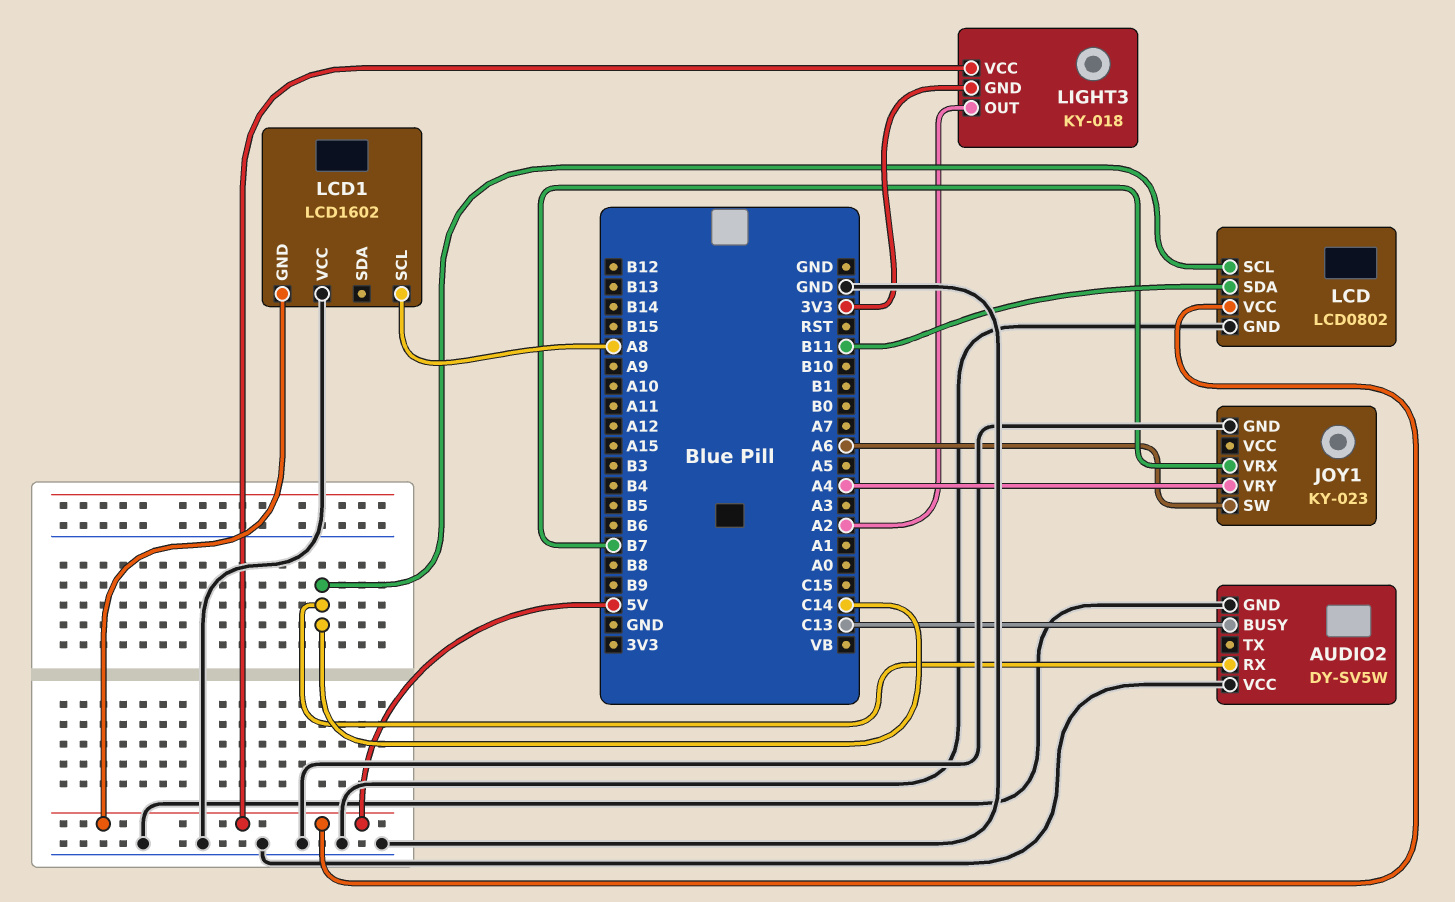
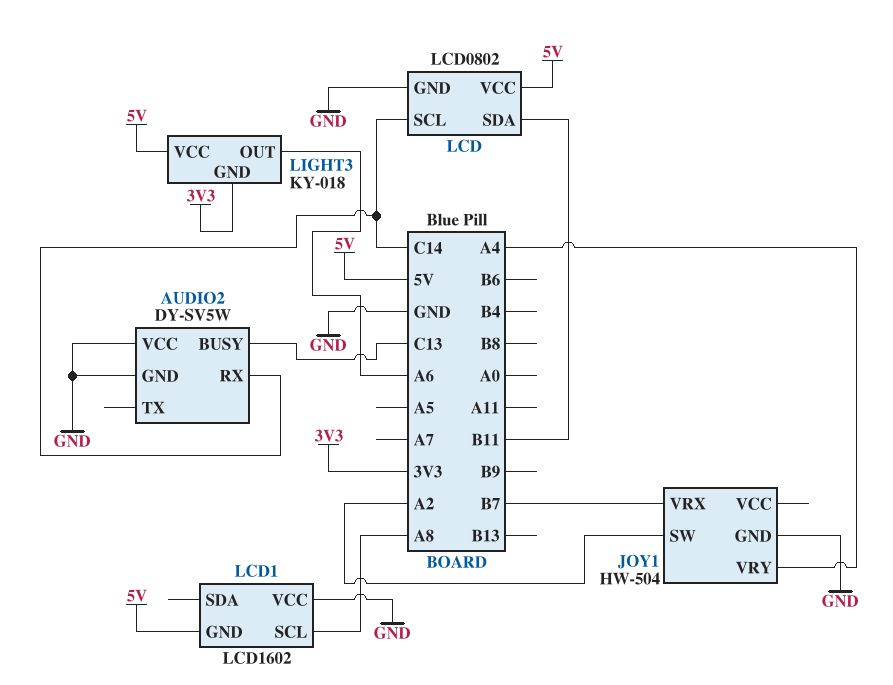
JOY1: KY-023 -> HW-504
JOY1 pin SW: A6 -> A2
LIGHT3 pin OUT: A2 -> A6

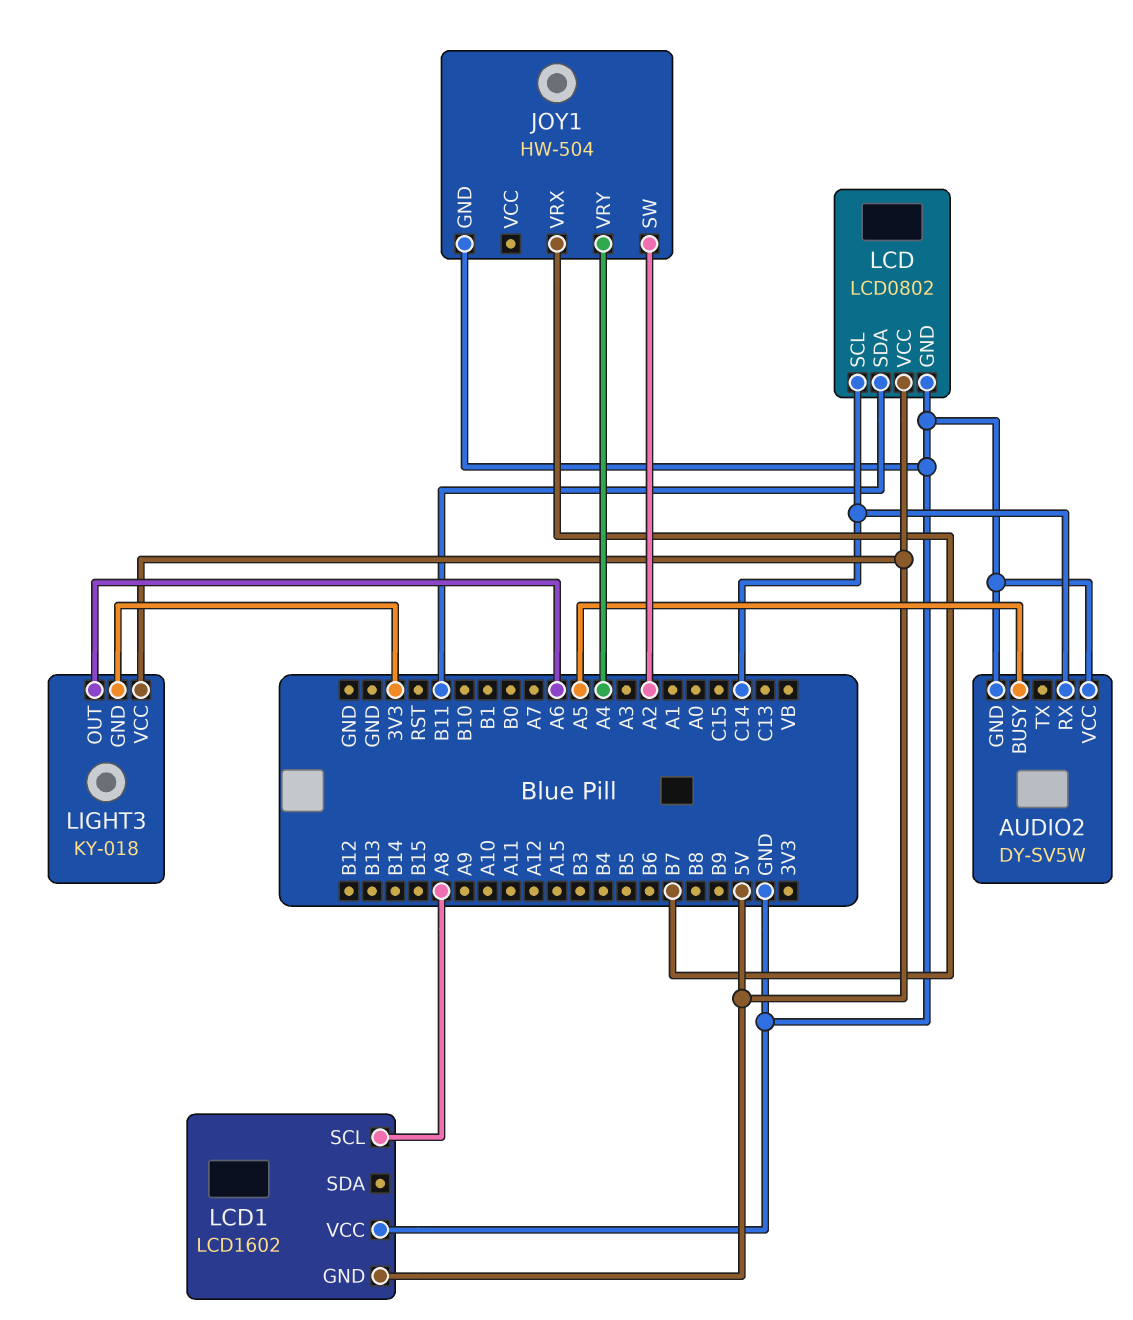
AUDIO2 pin BUSY: C13 -> A5

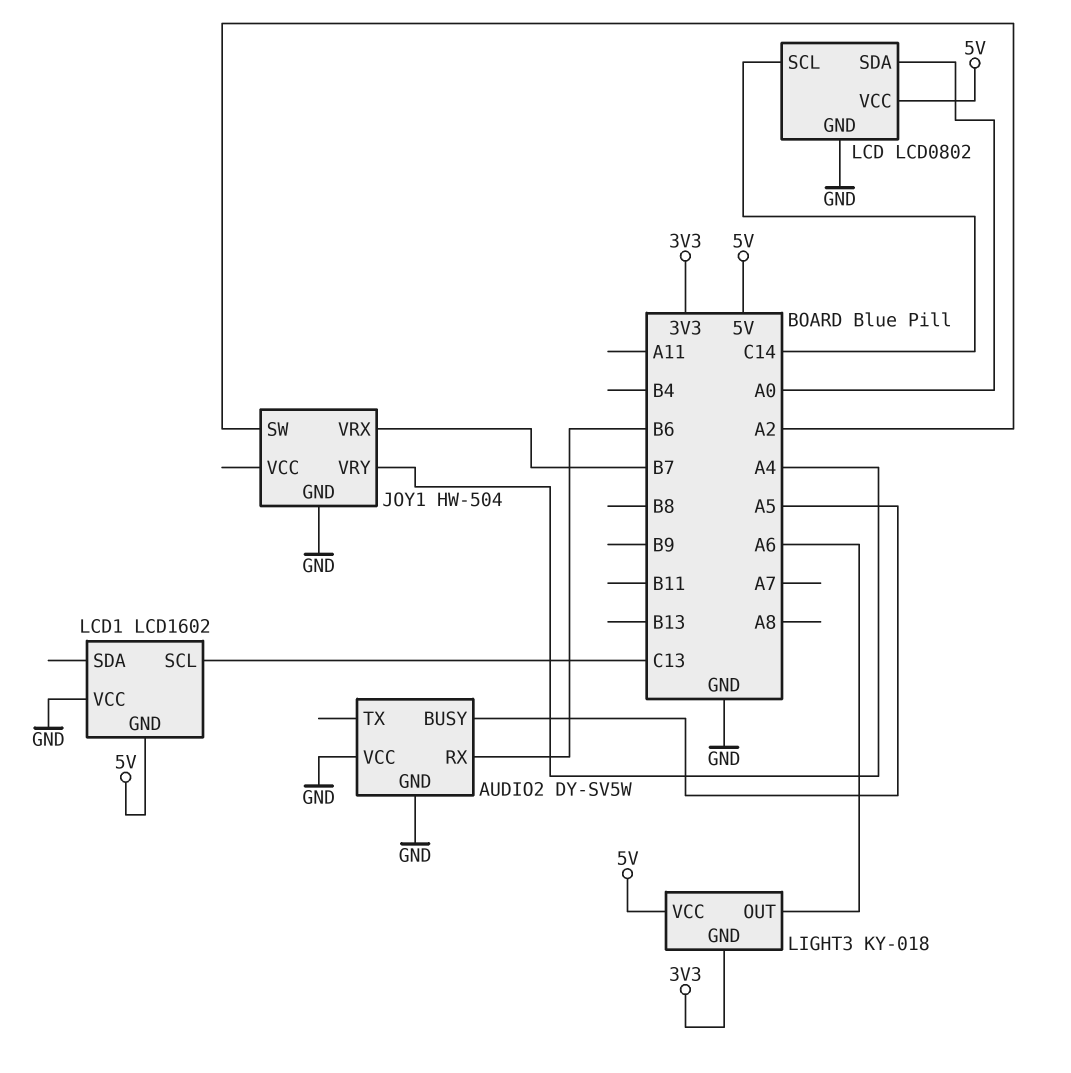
AUDIO2 pin RX: C14 -> B6
LCD pin SDA: B11 -> A0
LCD1 pin SCL: A8 -> C13

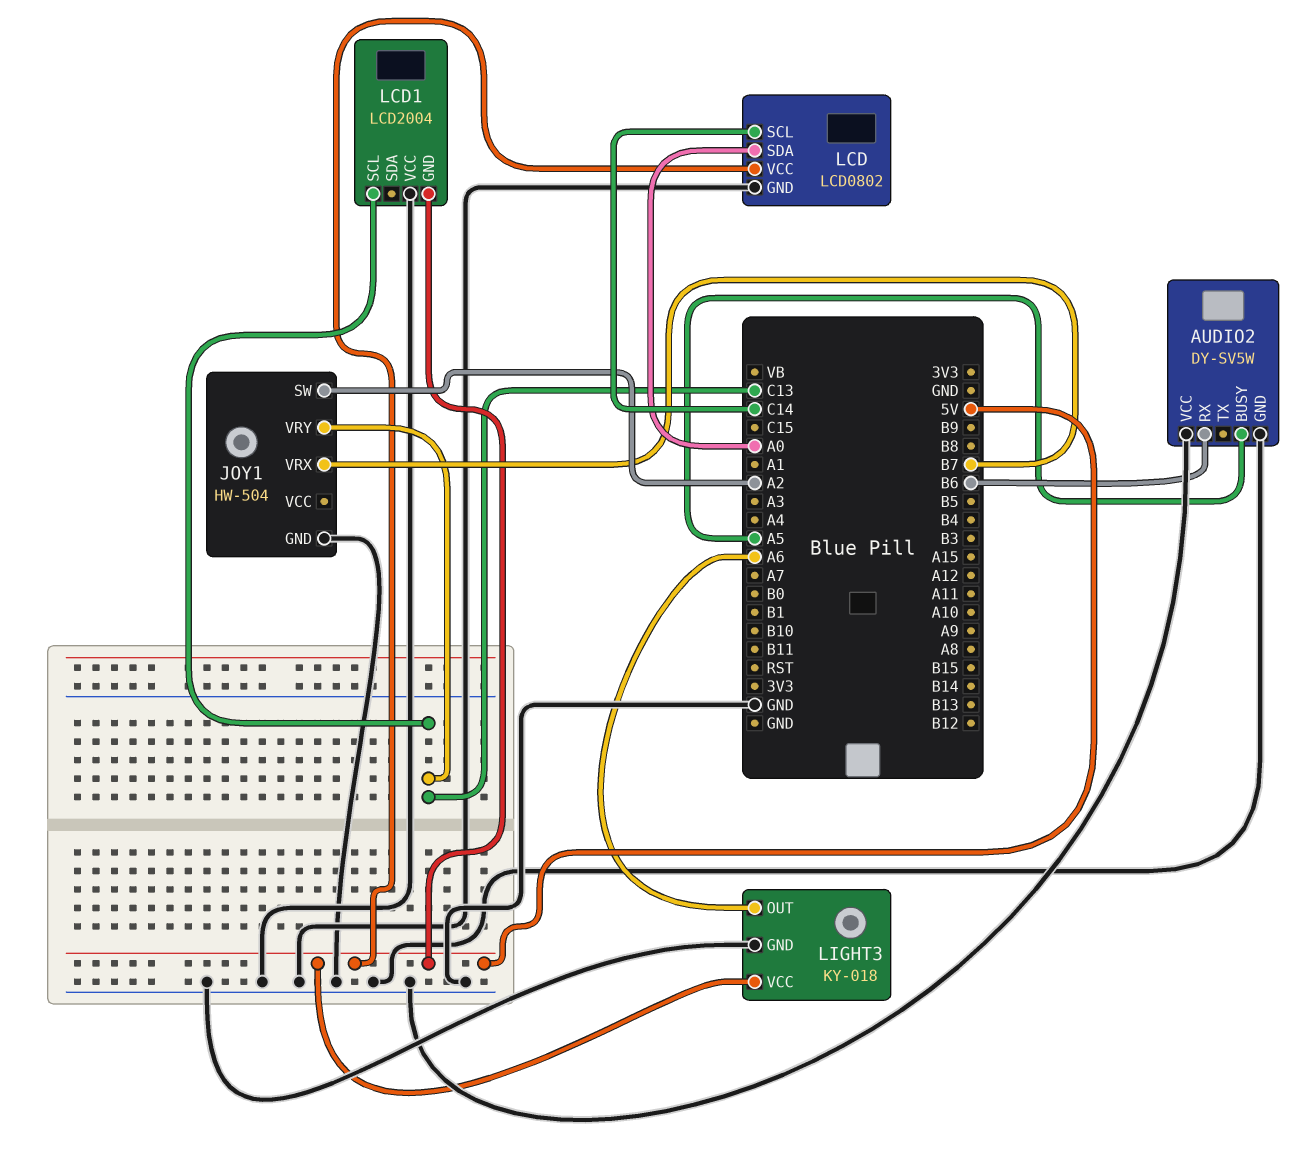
JOY1 pin VRY: A4 -> C13
LCD1: LCD1602 -> LCD2004
LIGHT3 pin GND: 3V3 -> GND

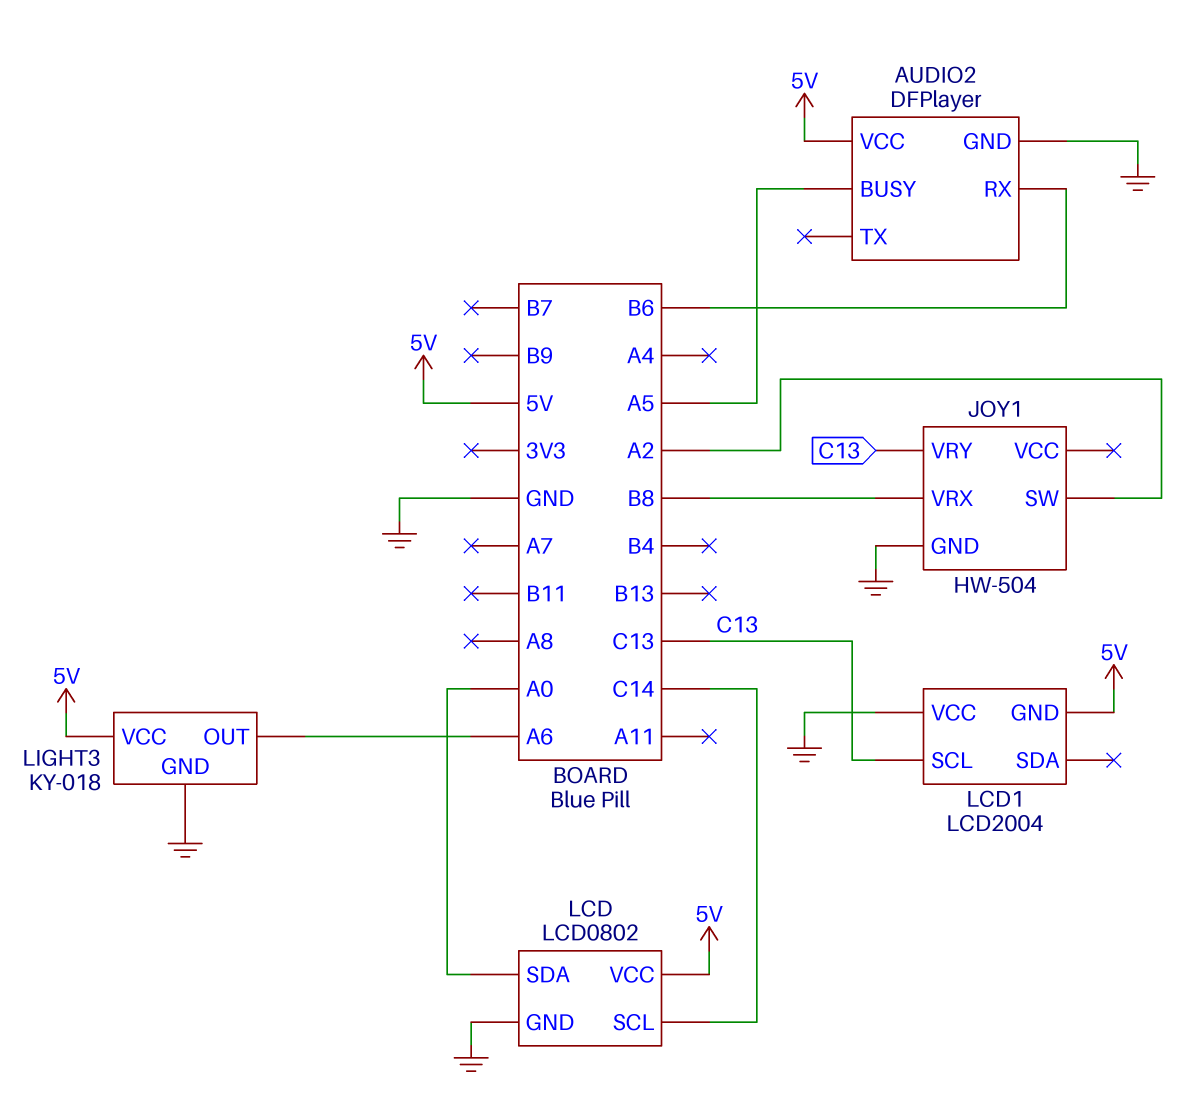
AUDIO2: DY-SV5W -> DFPlayer
AUDIO2 pin VCC: GND -> 5V
JOY1 pin VRX: B7 -> B8

